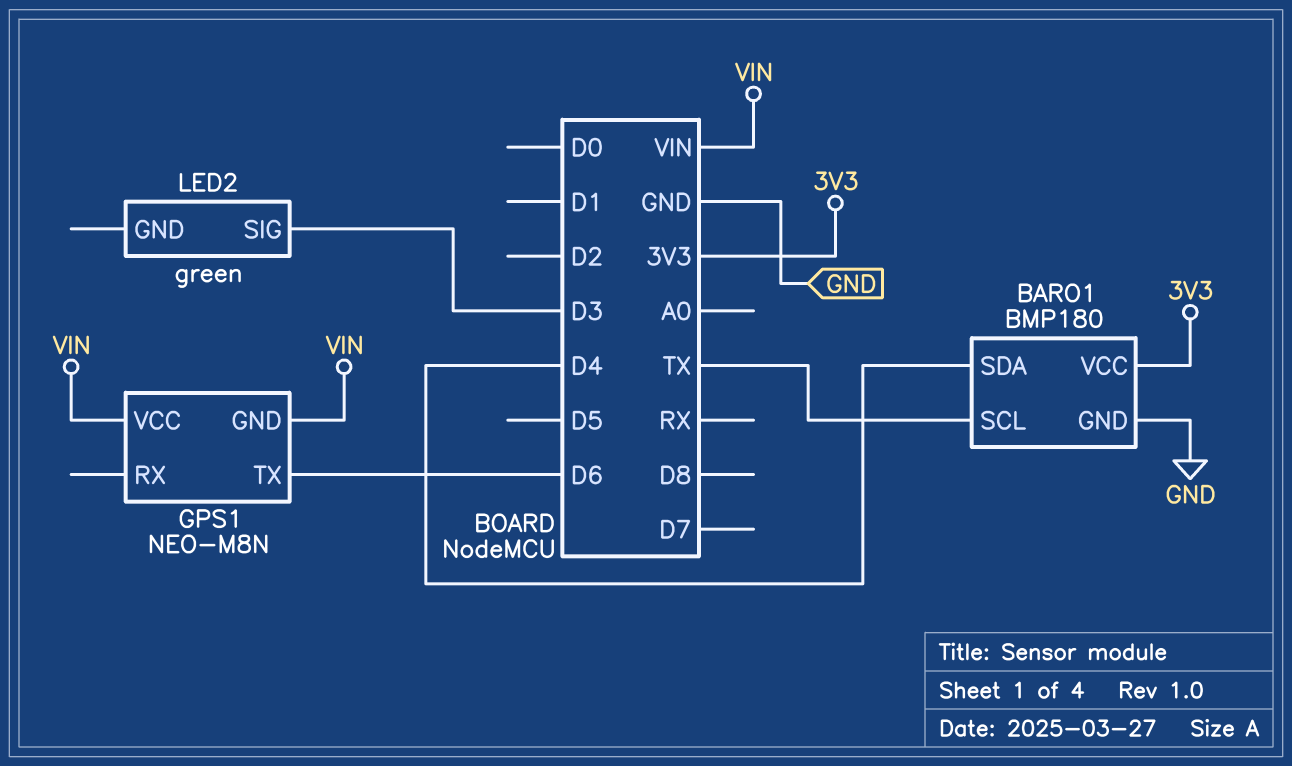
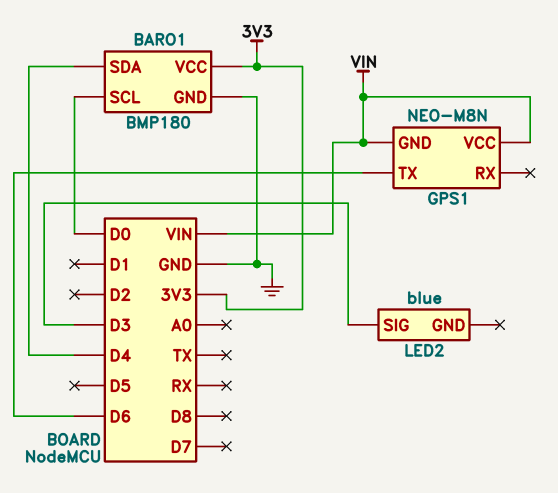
BARO1 pin SCL: TX -> D0
LED2: green -> blue

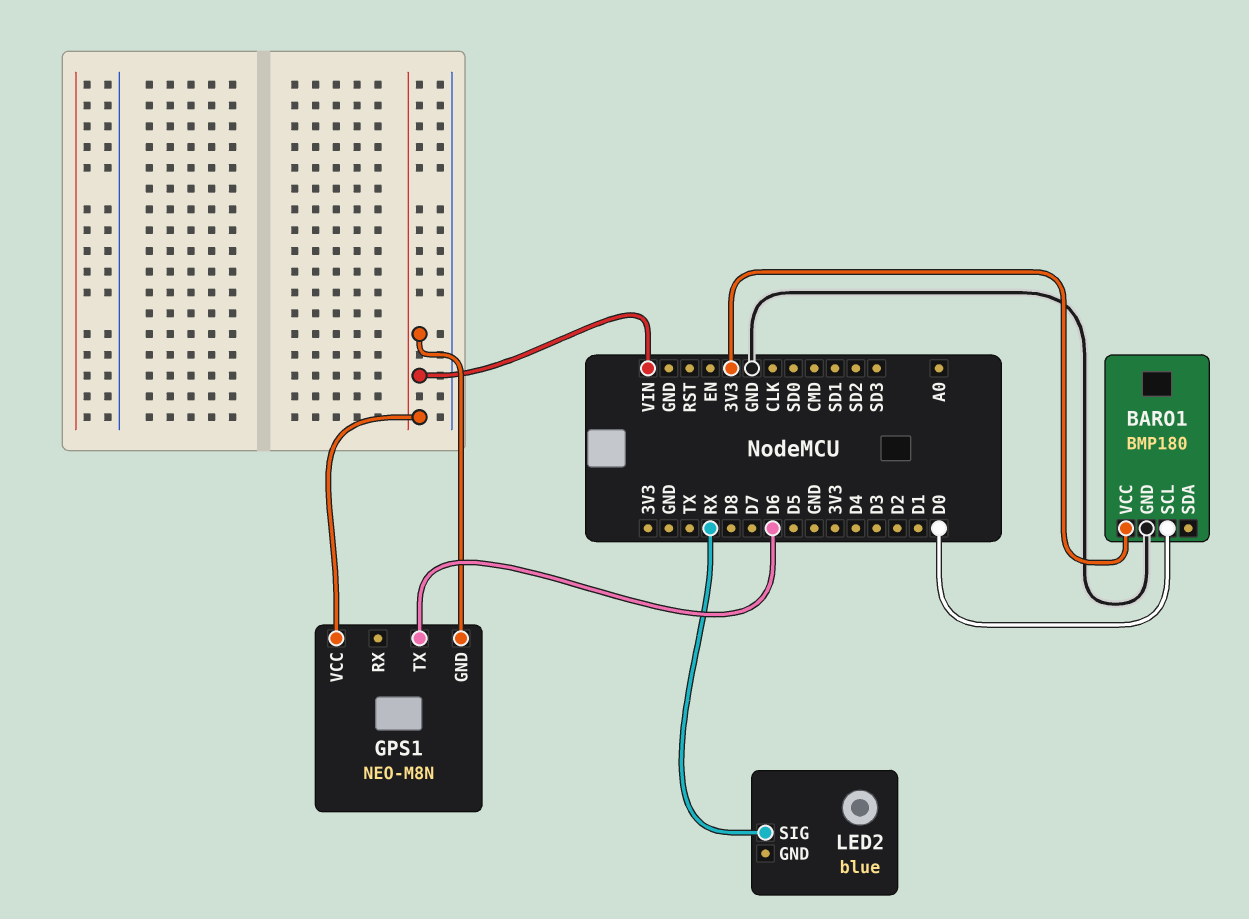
BARO1 pin SDA: D4 -> none
LED2 pin SIG: D3 -> RX

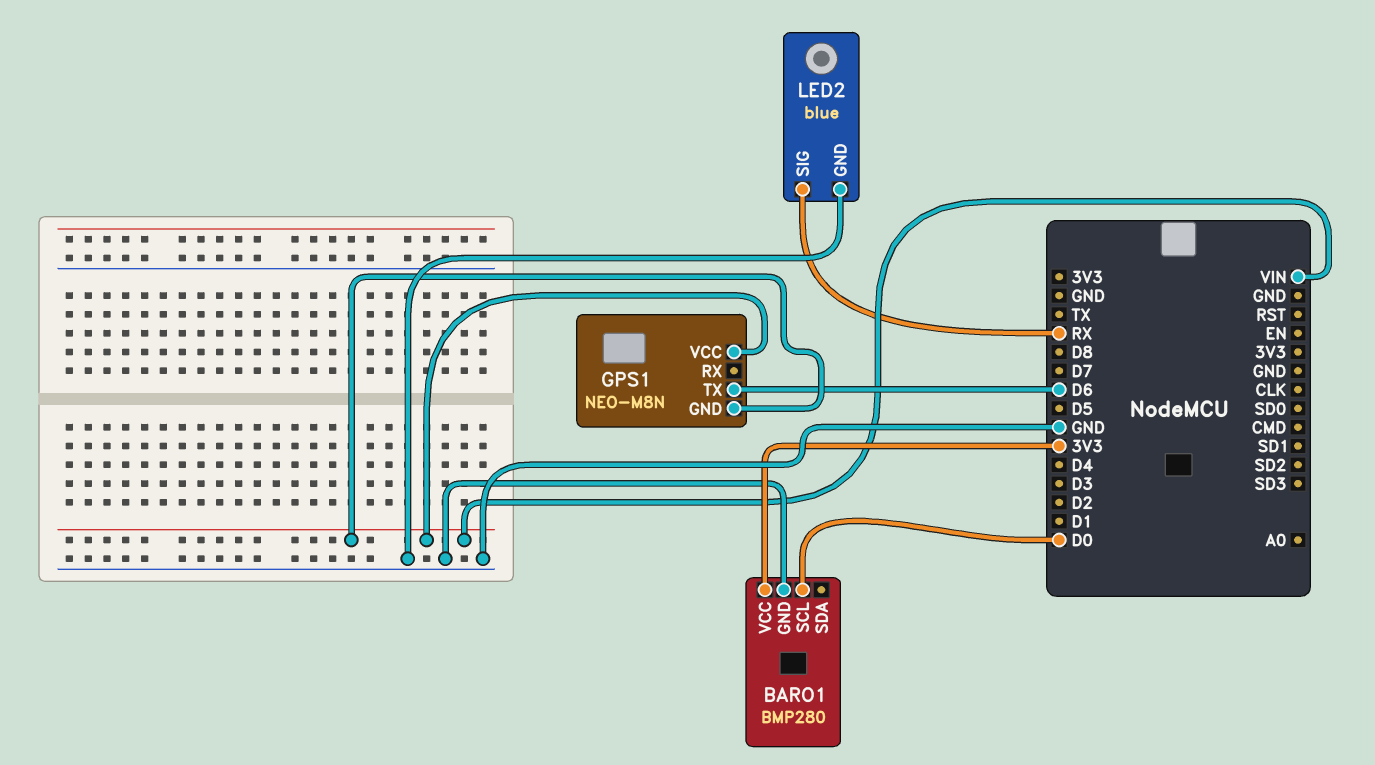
BARO1: BMP180 -> BMP280
LED2 pin GND: none -> GND

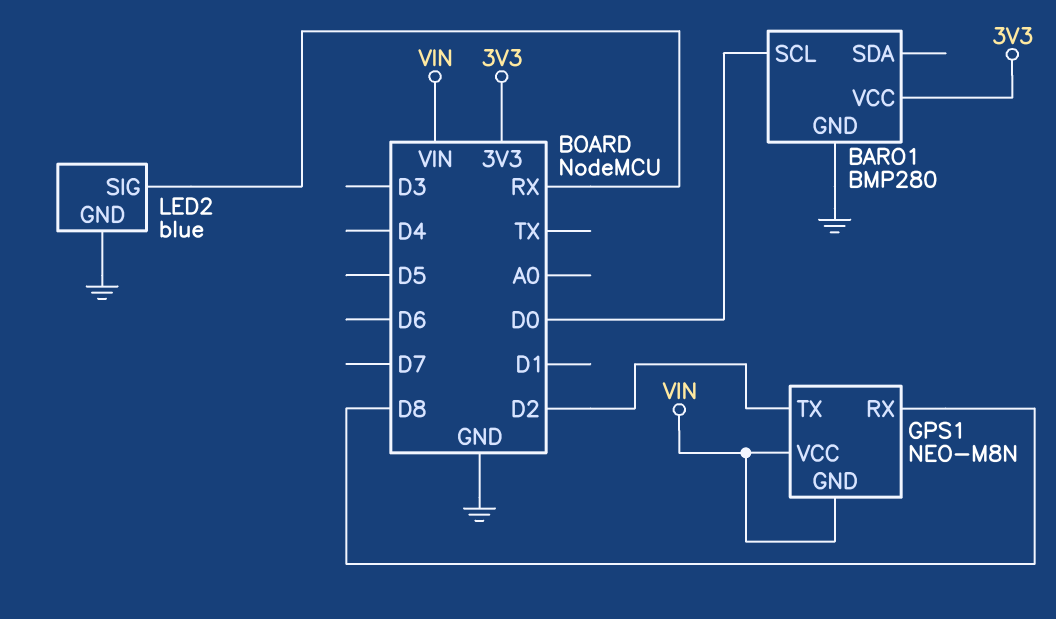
GPS1 pin RX: none -> D8
GPS1 pin TX: D6 -> D2

